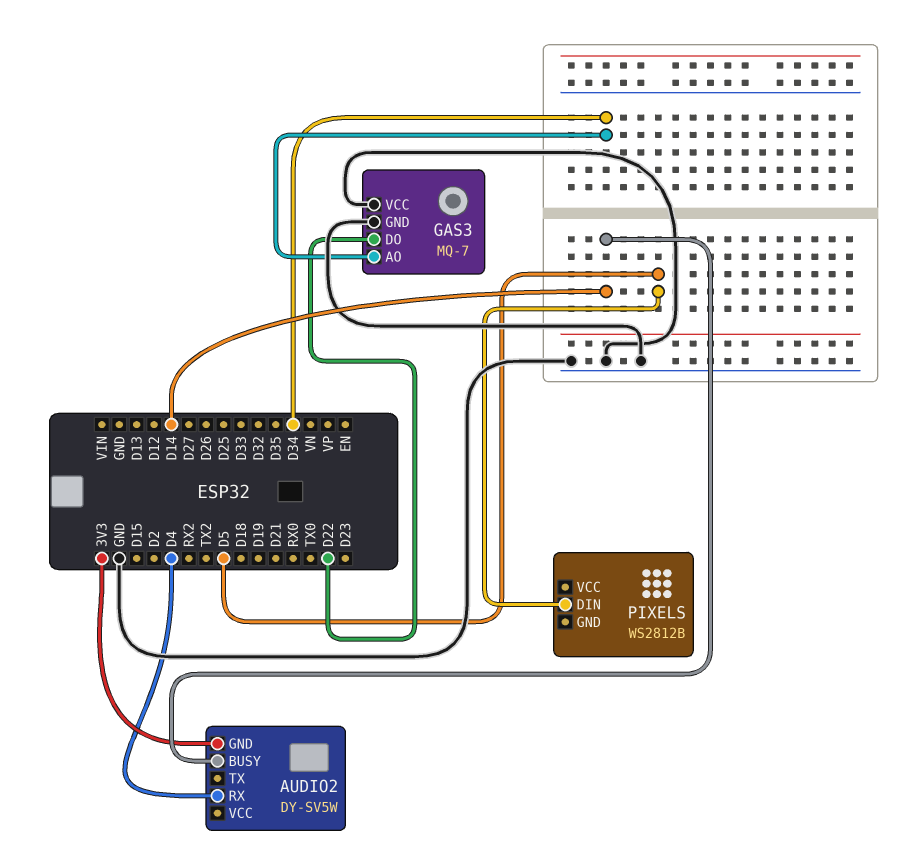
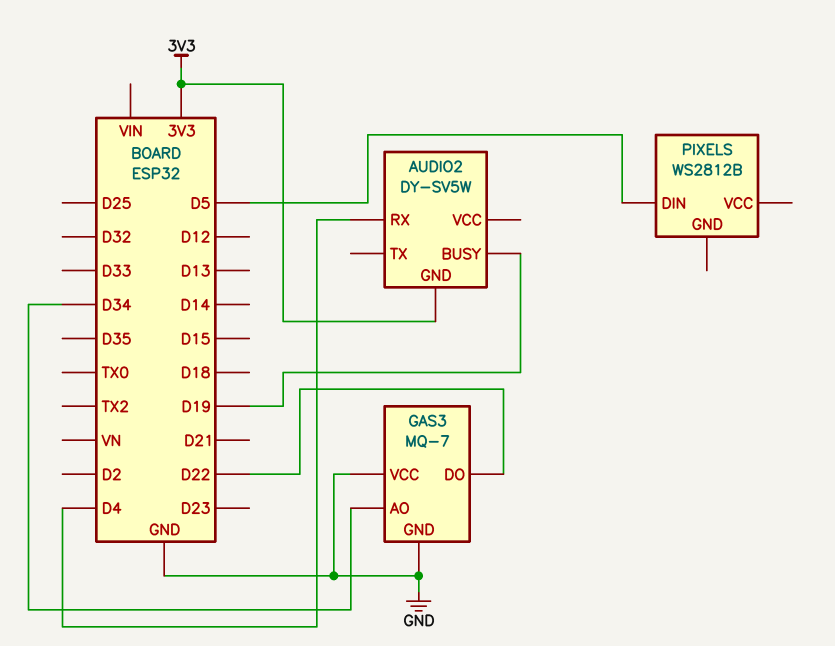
AUDIO2 pin BUSY: D14 -> D19

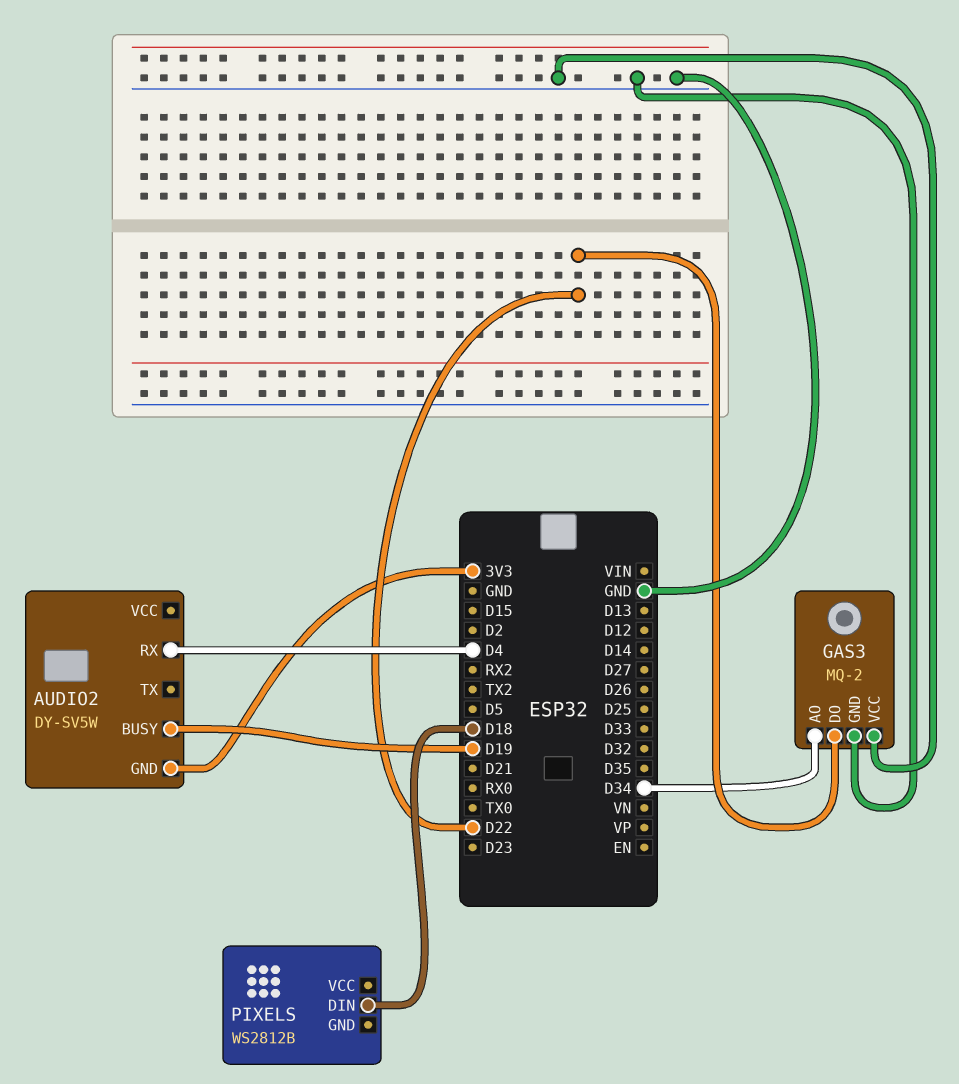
GAS3: MQ-7 -> MQ-2
PIXELS pin DIN: D5 -> D18

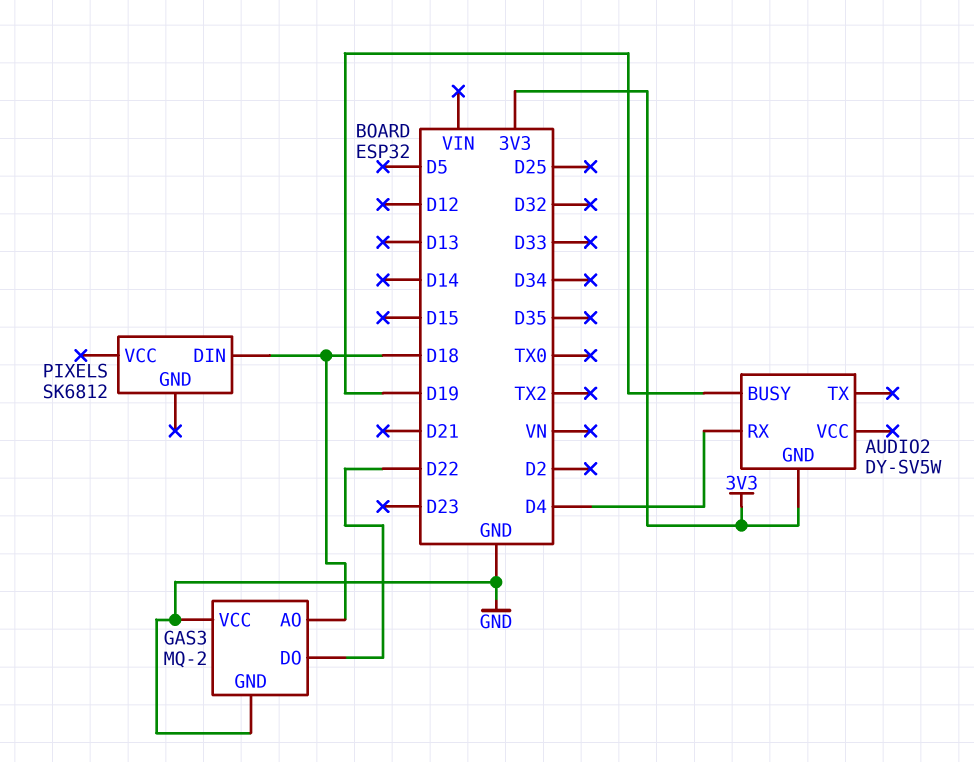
GAS3 pin AO: D34 -> D18
PIXELS: WS2812B -> SK6812

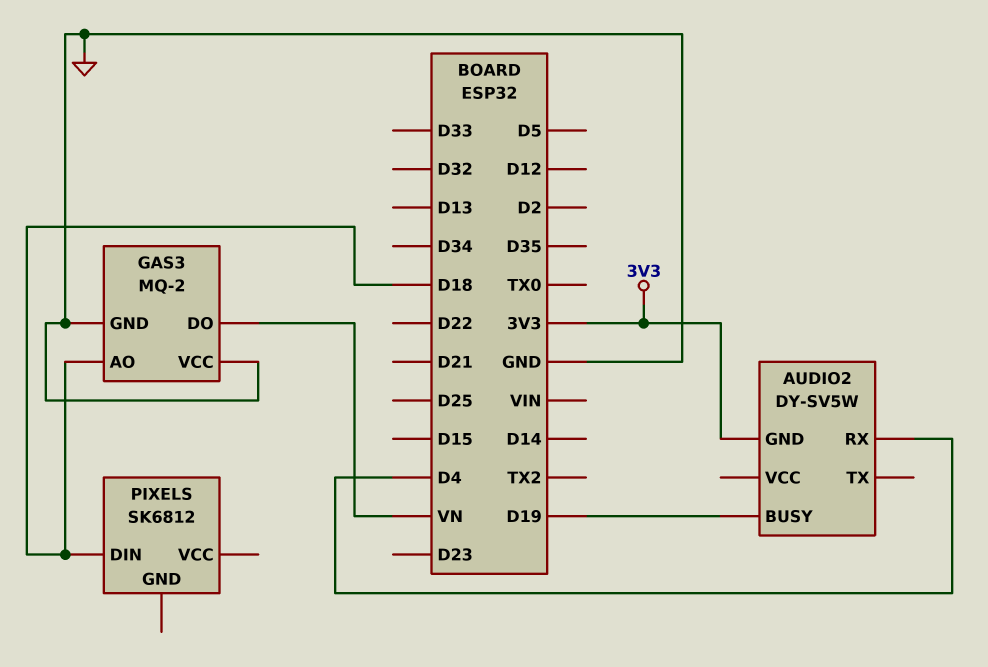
GAS3 pin DO: D22 -> VN

